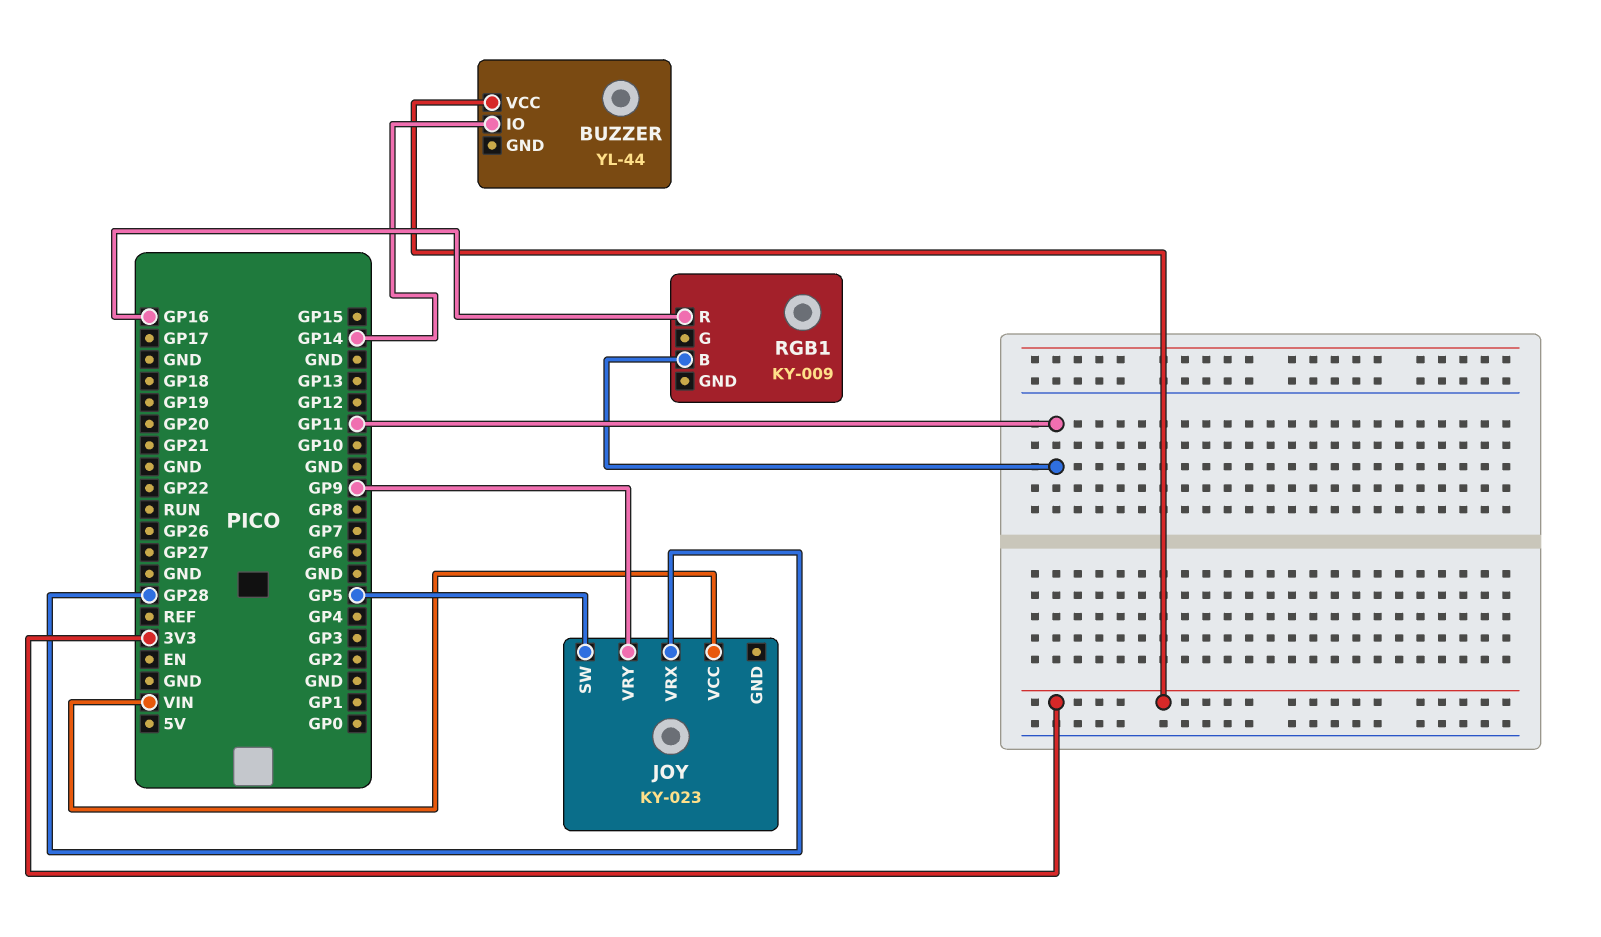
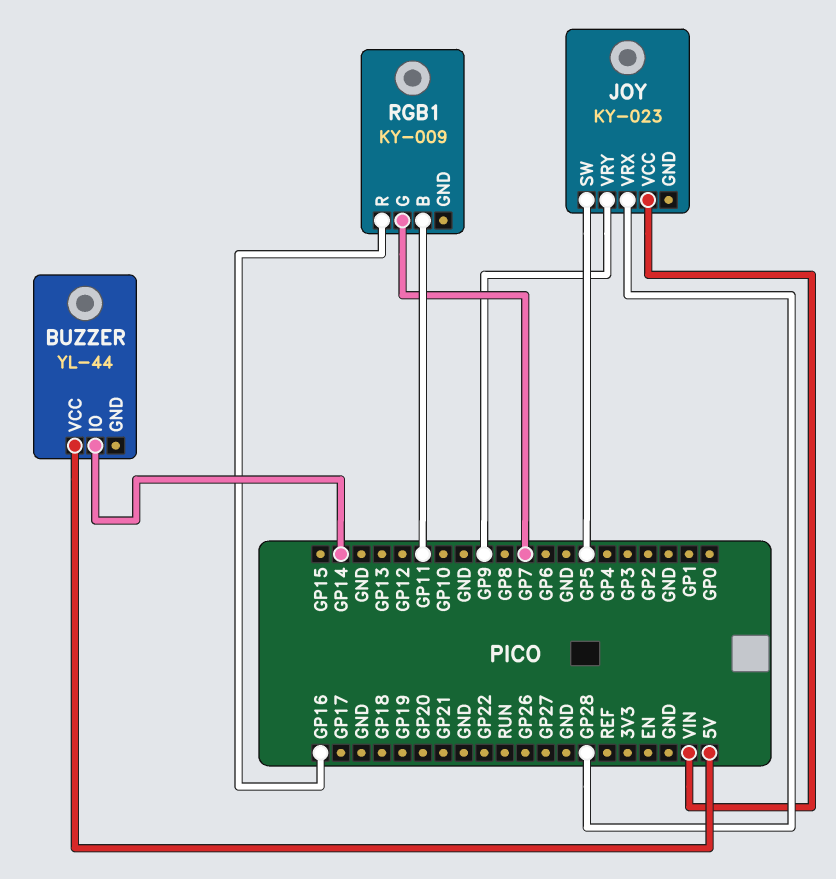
BUZZER pin VCC: 3V3 -> 5V
RGB1 pin G: none -> GP7

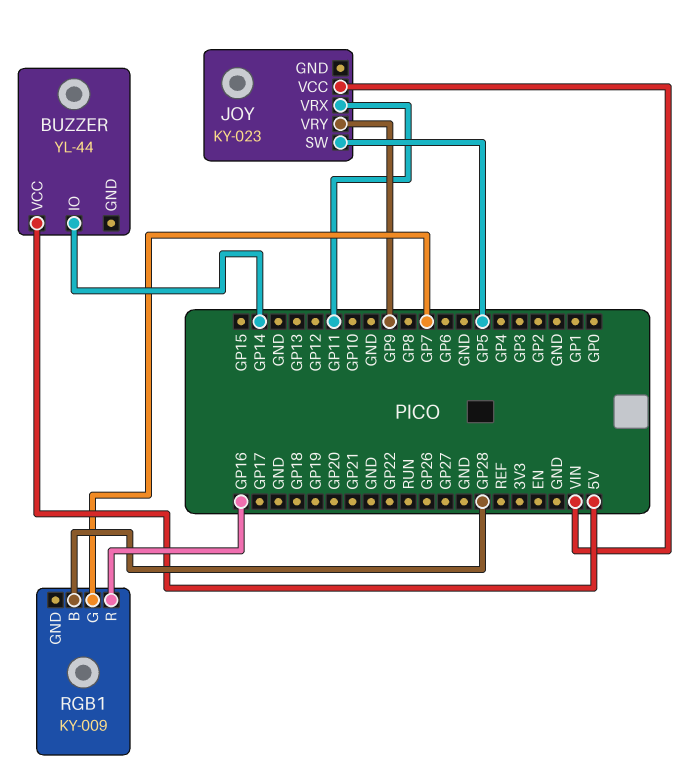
JOY pin VRX: GP28 -> GP11
RGB1 pin B: GP11 -> GP28

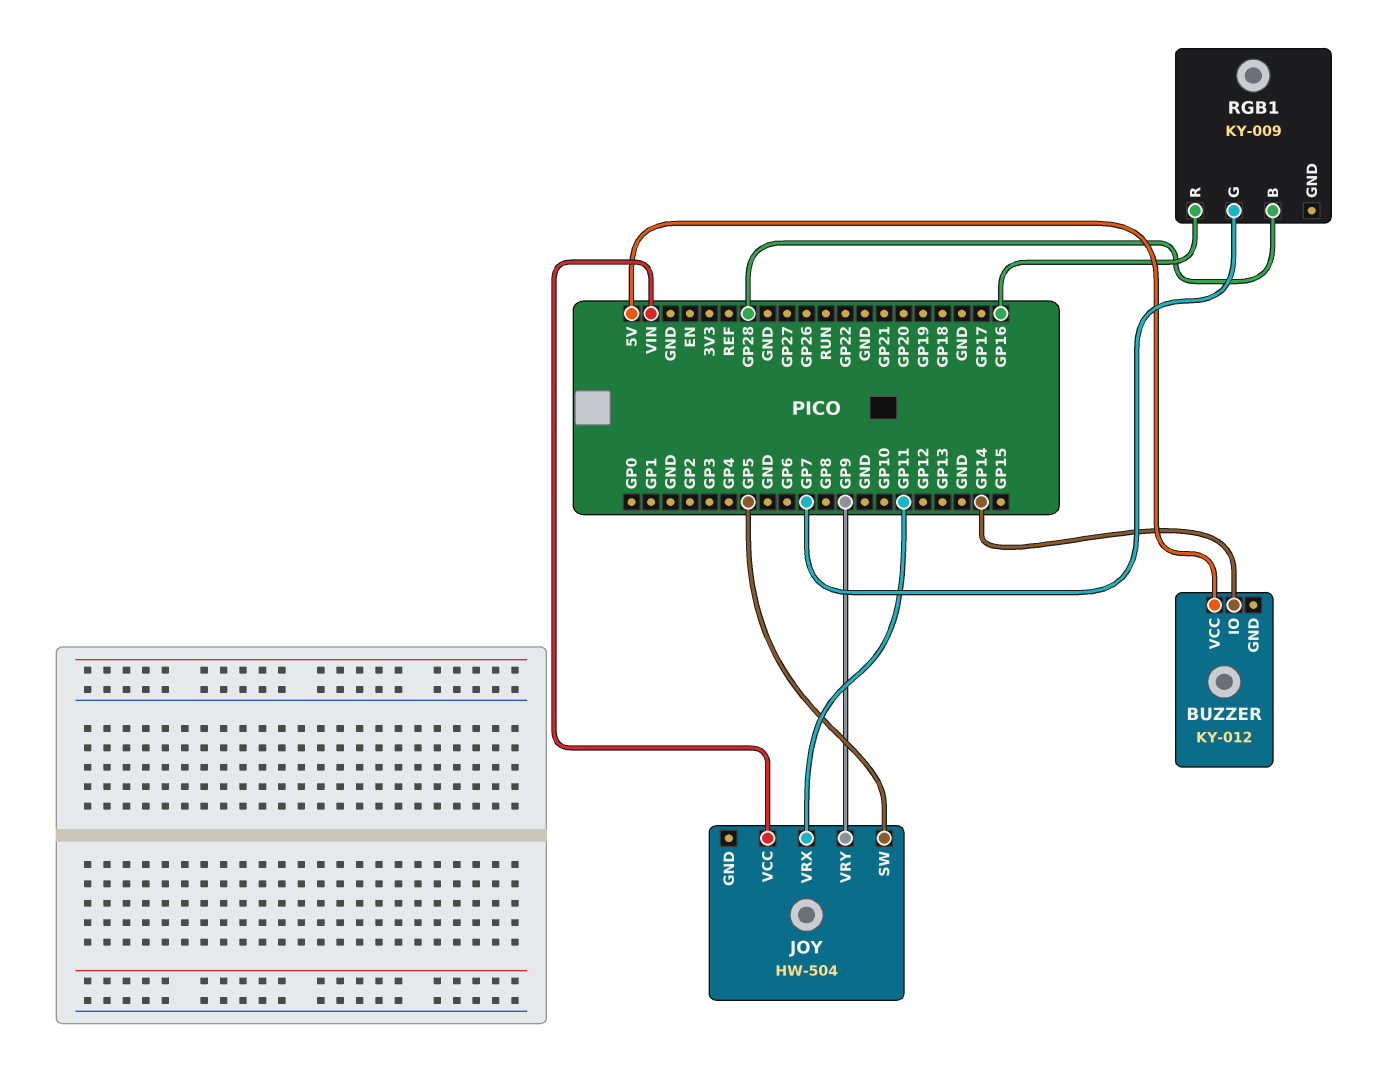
BUZZER: YL-44 -> KY-012
JOY: KY-023 -> HW-504

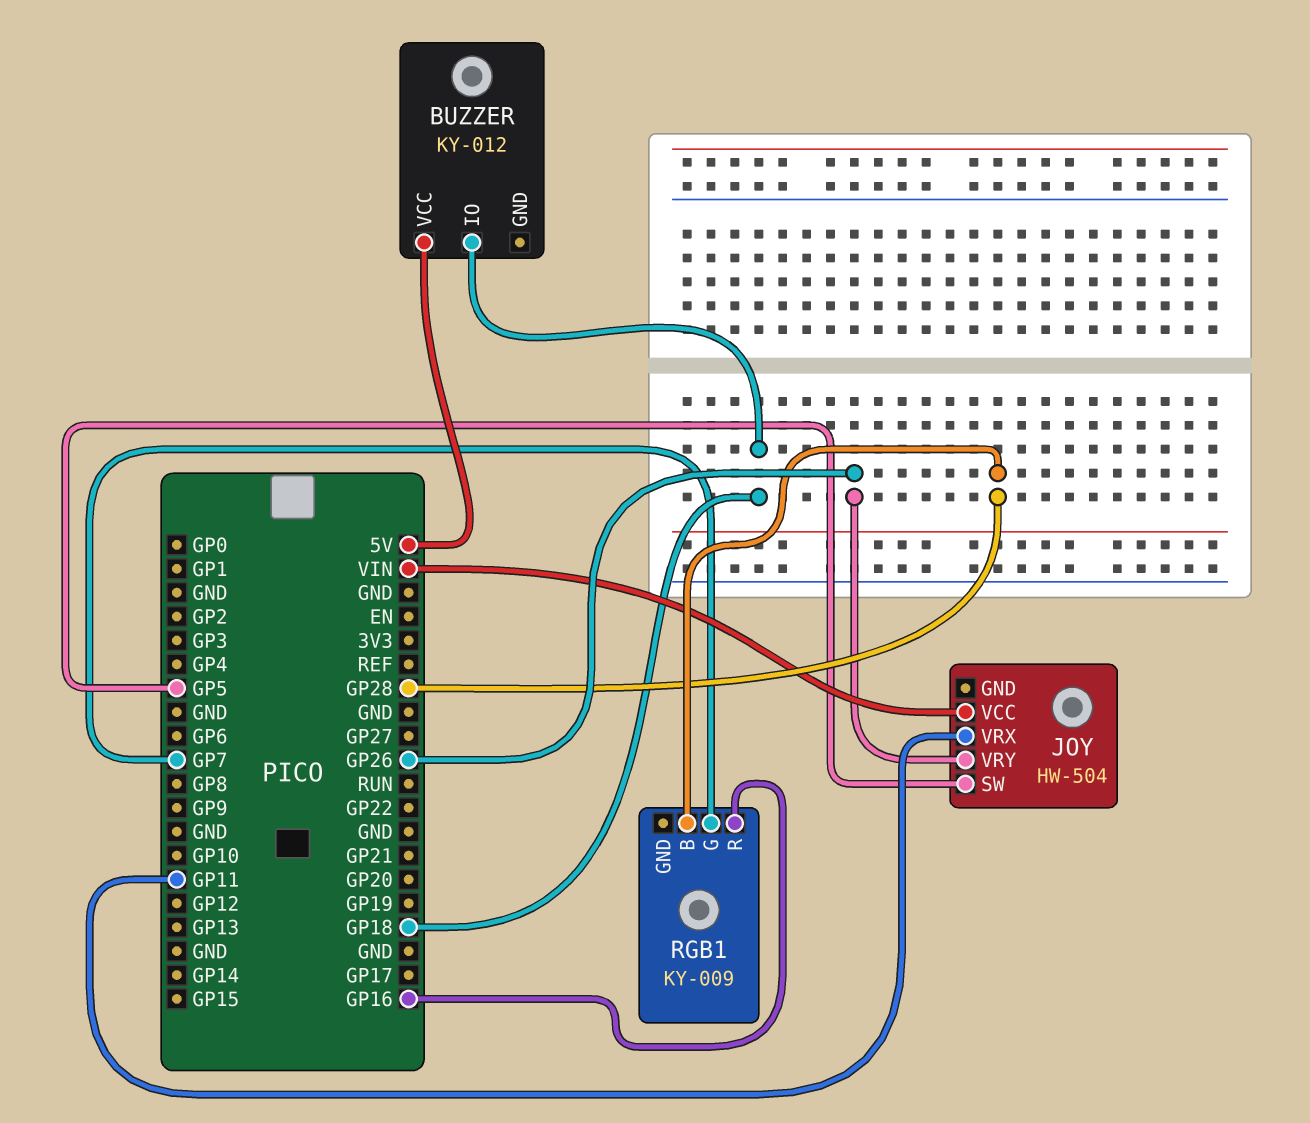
BUZZER pin IO: GP14 -> GP18
JOY pin VRY: GP9 -> GP26

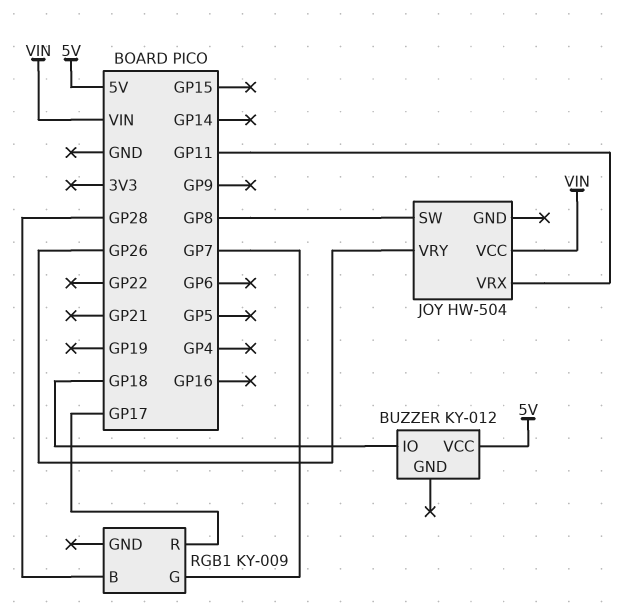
JOY pin SW: GP5 -> GP8
RGB1 pin R: GP16 -> GP17

